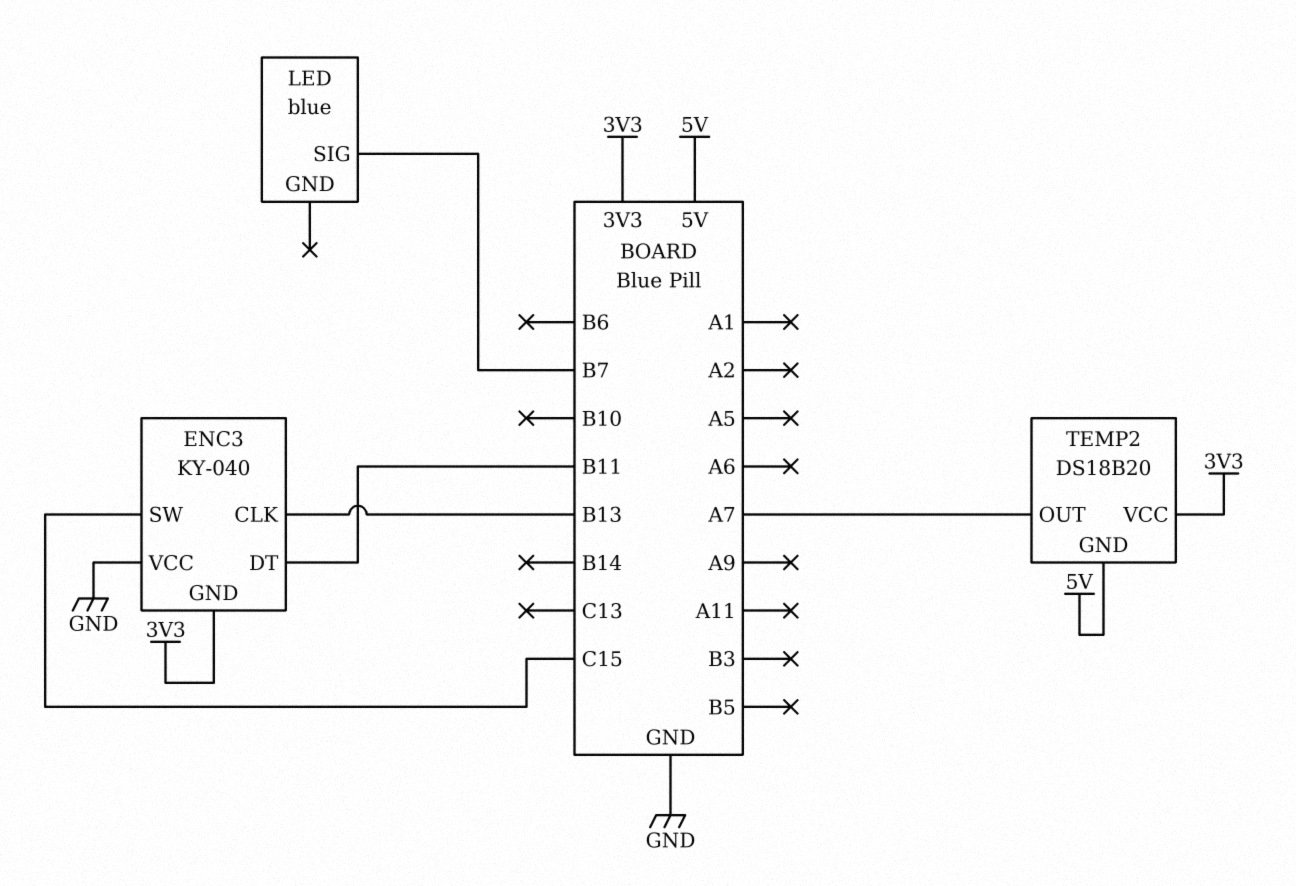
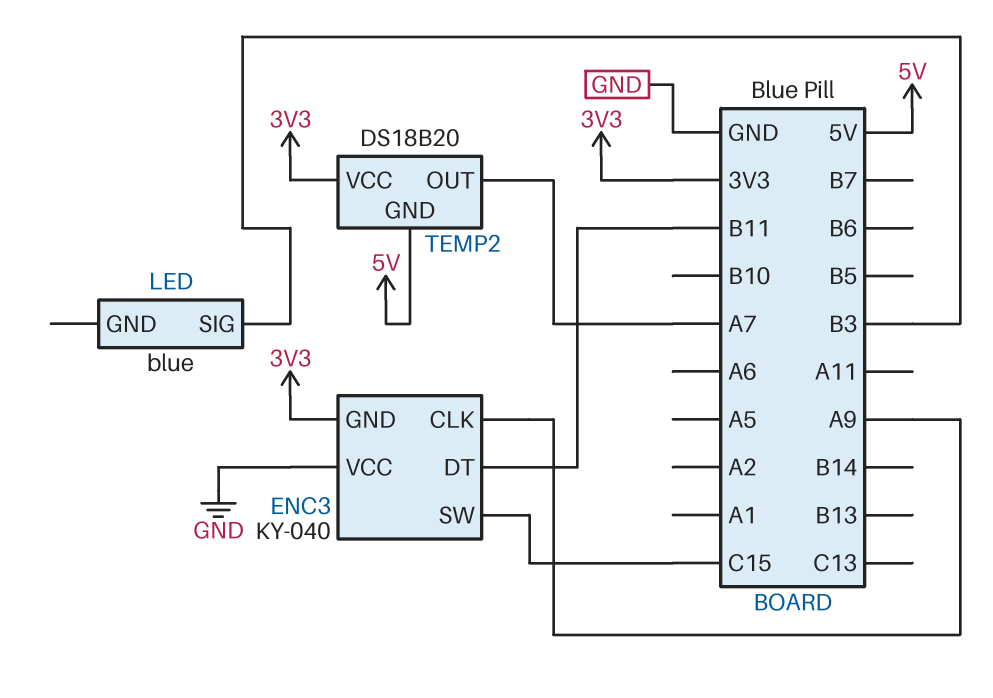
ENC3 pin CLK: B13 -> A9
LED pin SIG: B7 -> B3

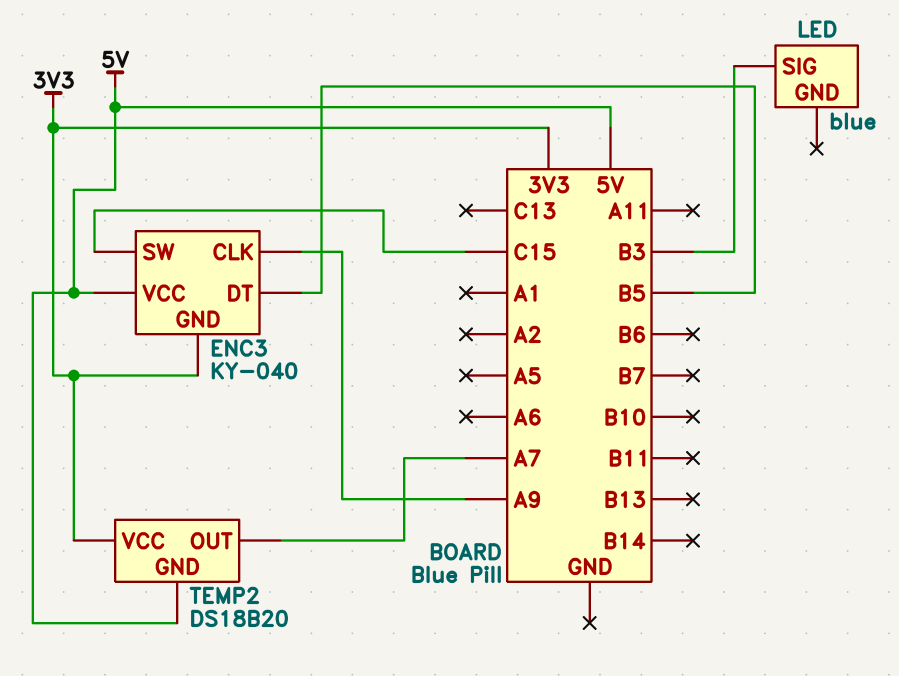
ENC3 pin DT: B11 -> B5
ENC3 pin VCC: GND -> 5V

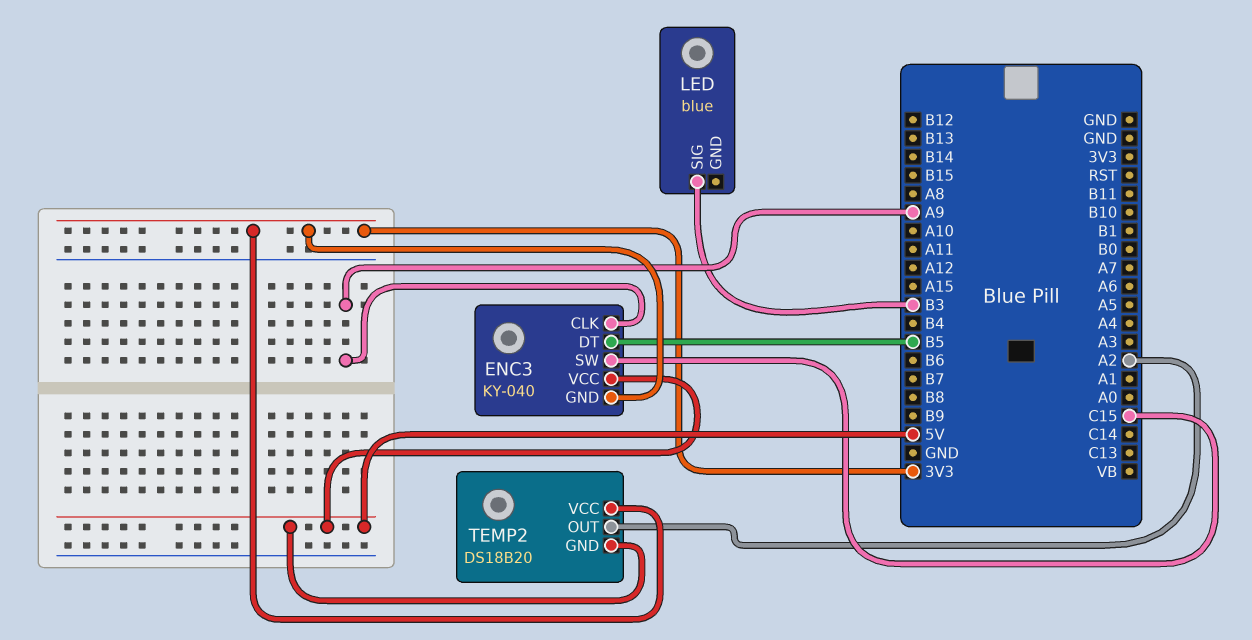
TEMP2 pin OUT: A7 -> A2

